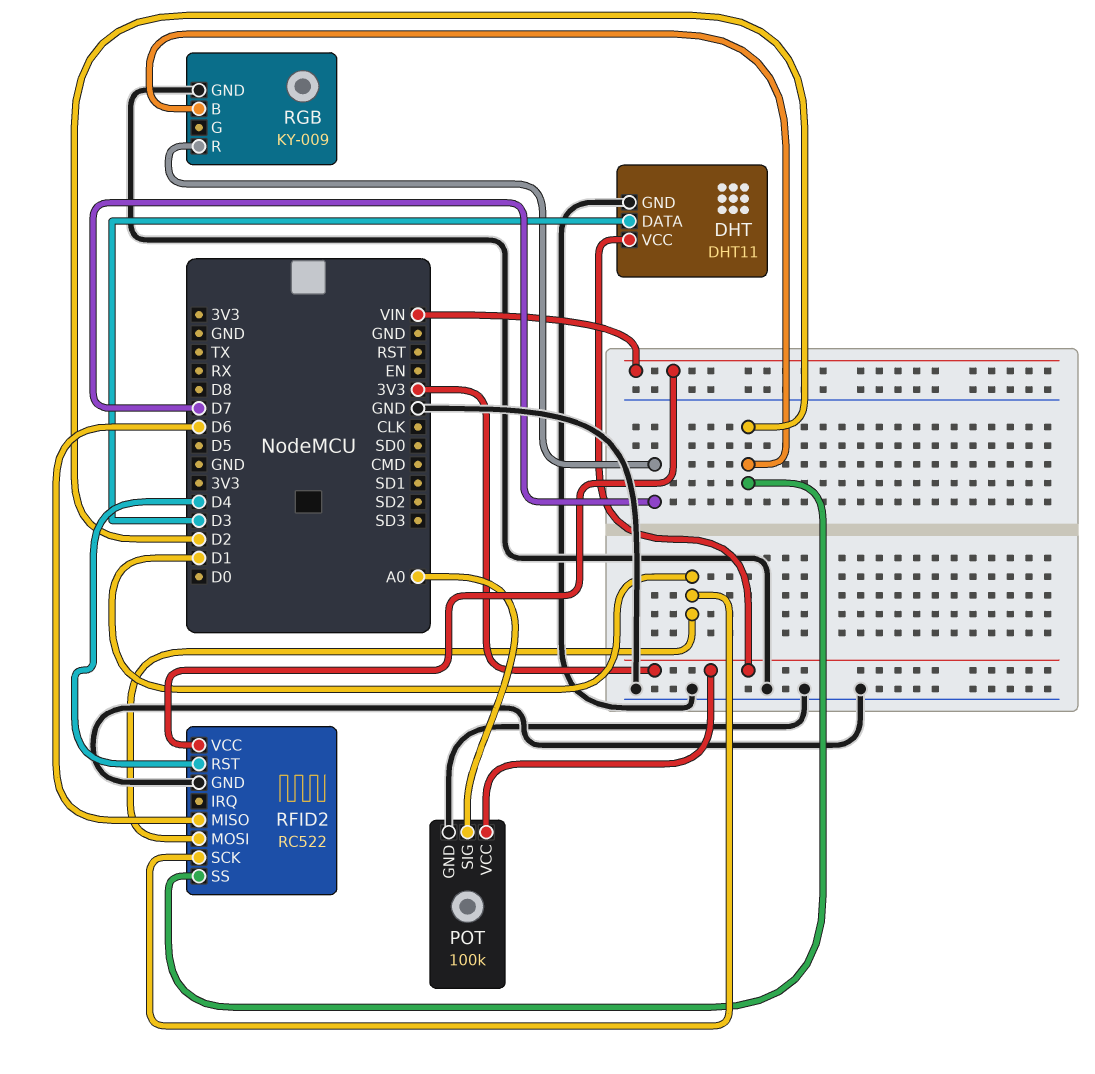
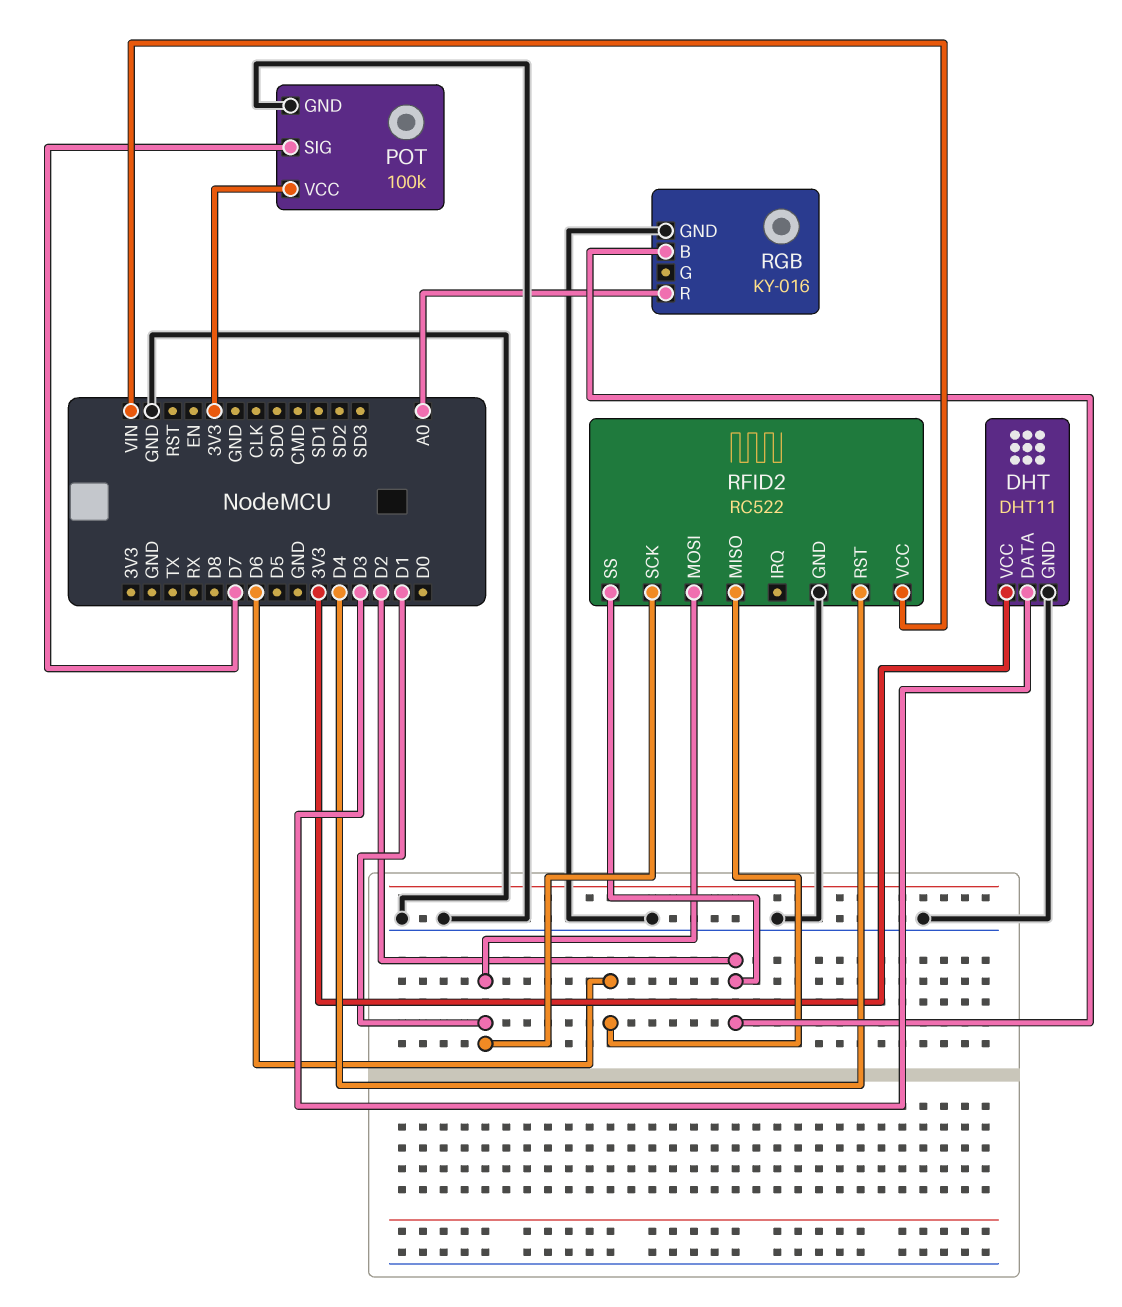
POT pin SIG: A0 -> D7
RGB: KY-009 -> KY-016
RGB pin R: D7 -> A0

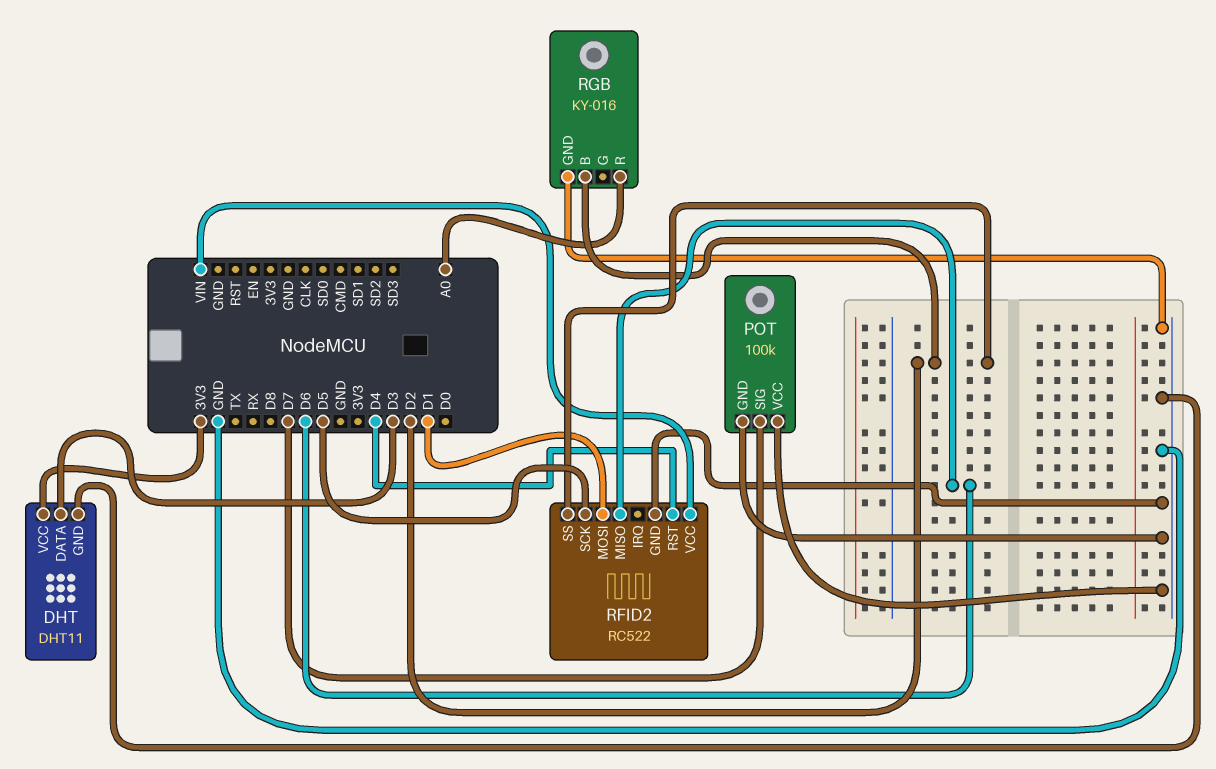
POT pin VCC: 3V3 -> GND
RFID2 pin SCK: D1 -> D5

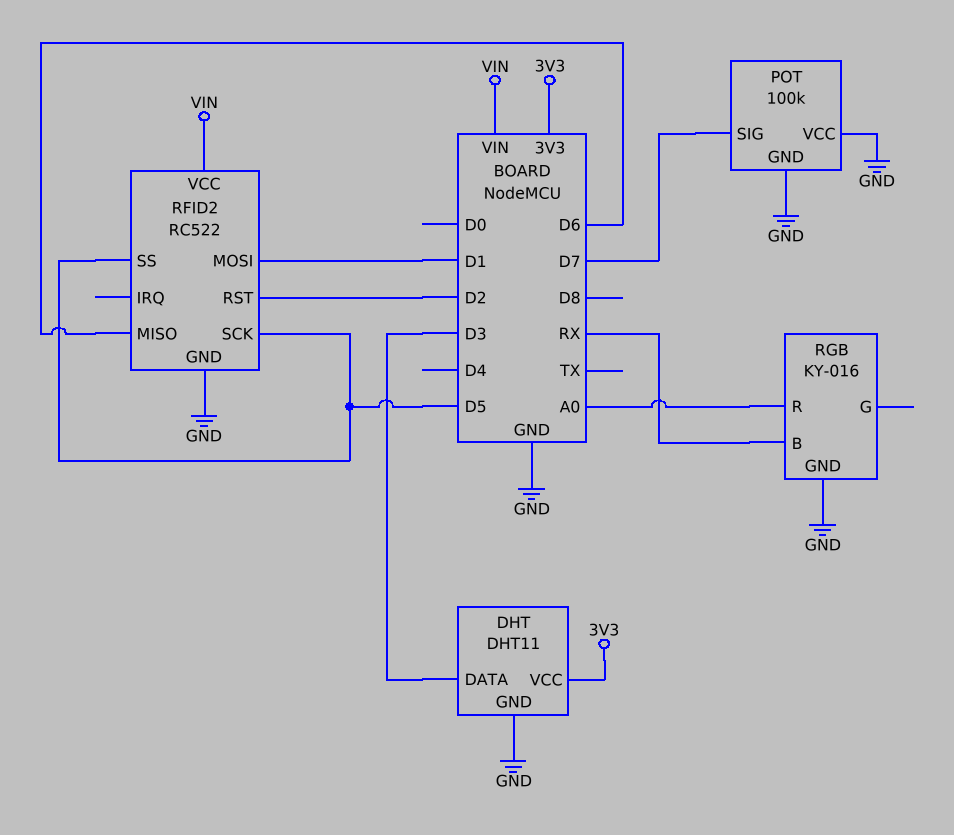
RFID2 pin RST: D4 -> D2
RFID2 pin SS: D2 -> D5
RGB pin B: D2 -> RX

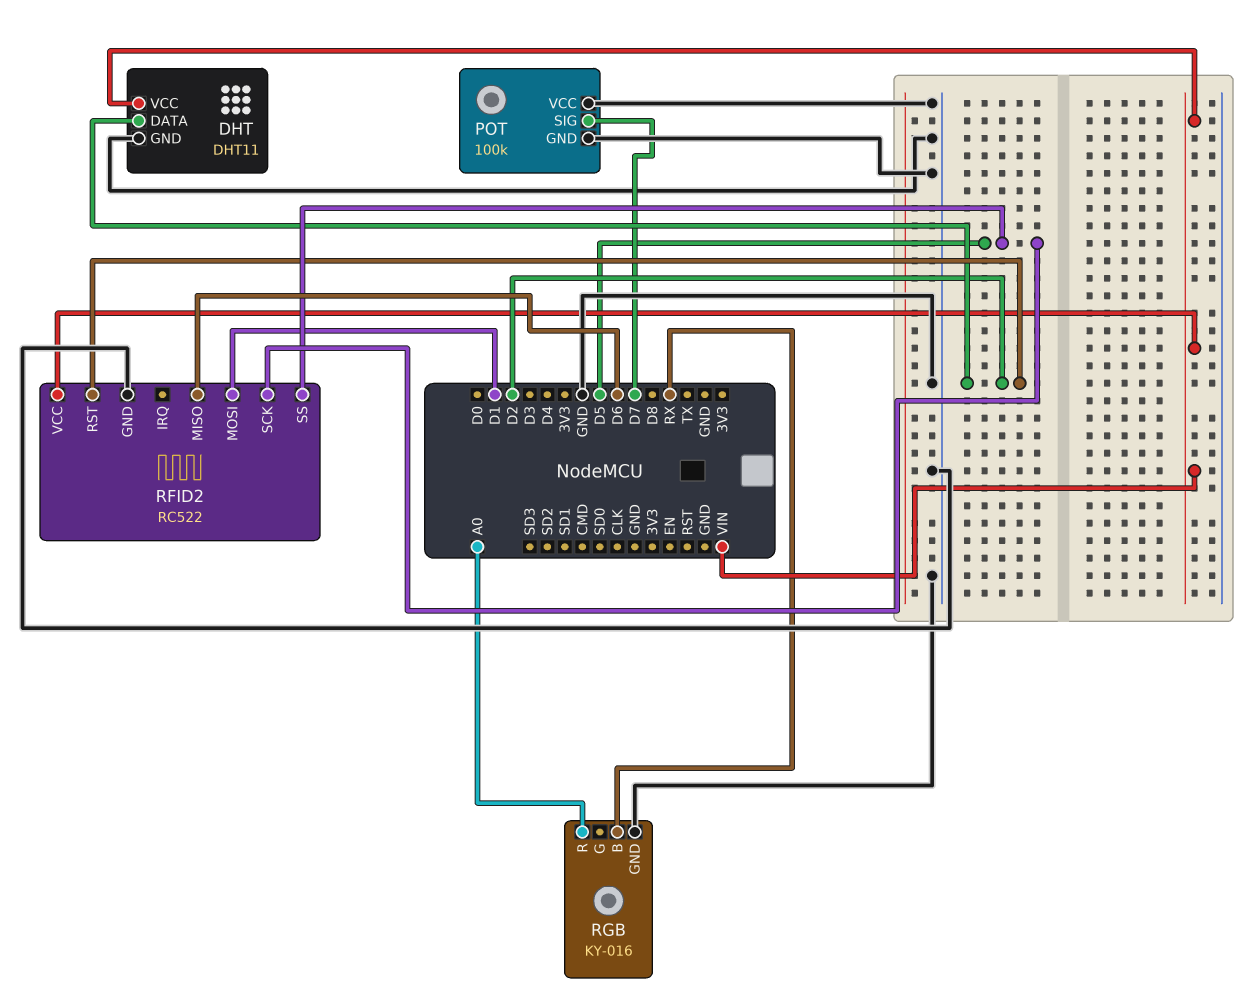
DHT pin DATA: D3 -> D2
DHT pin VCC: 3V3 -> VIN

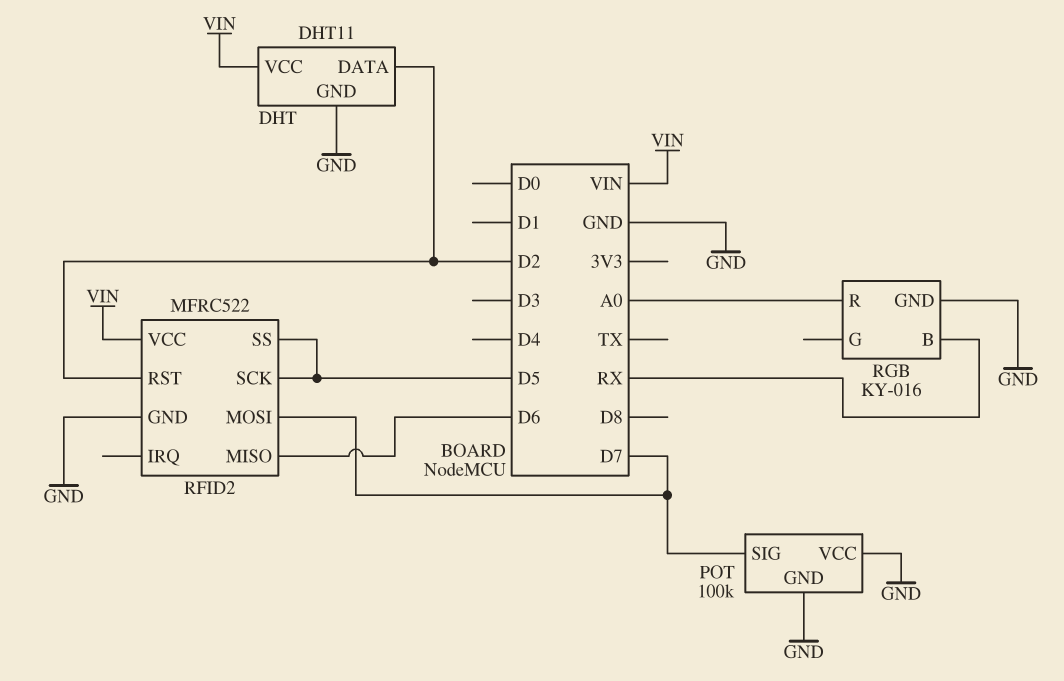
RFID2: RC522 -> MFRC522
RFID2 pin MOSI: D1 -> D7

